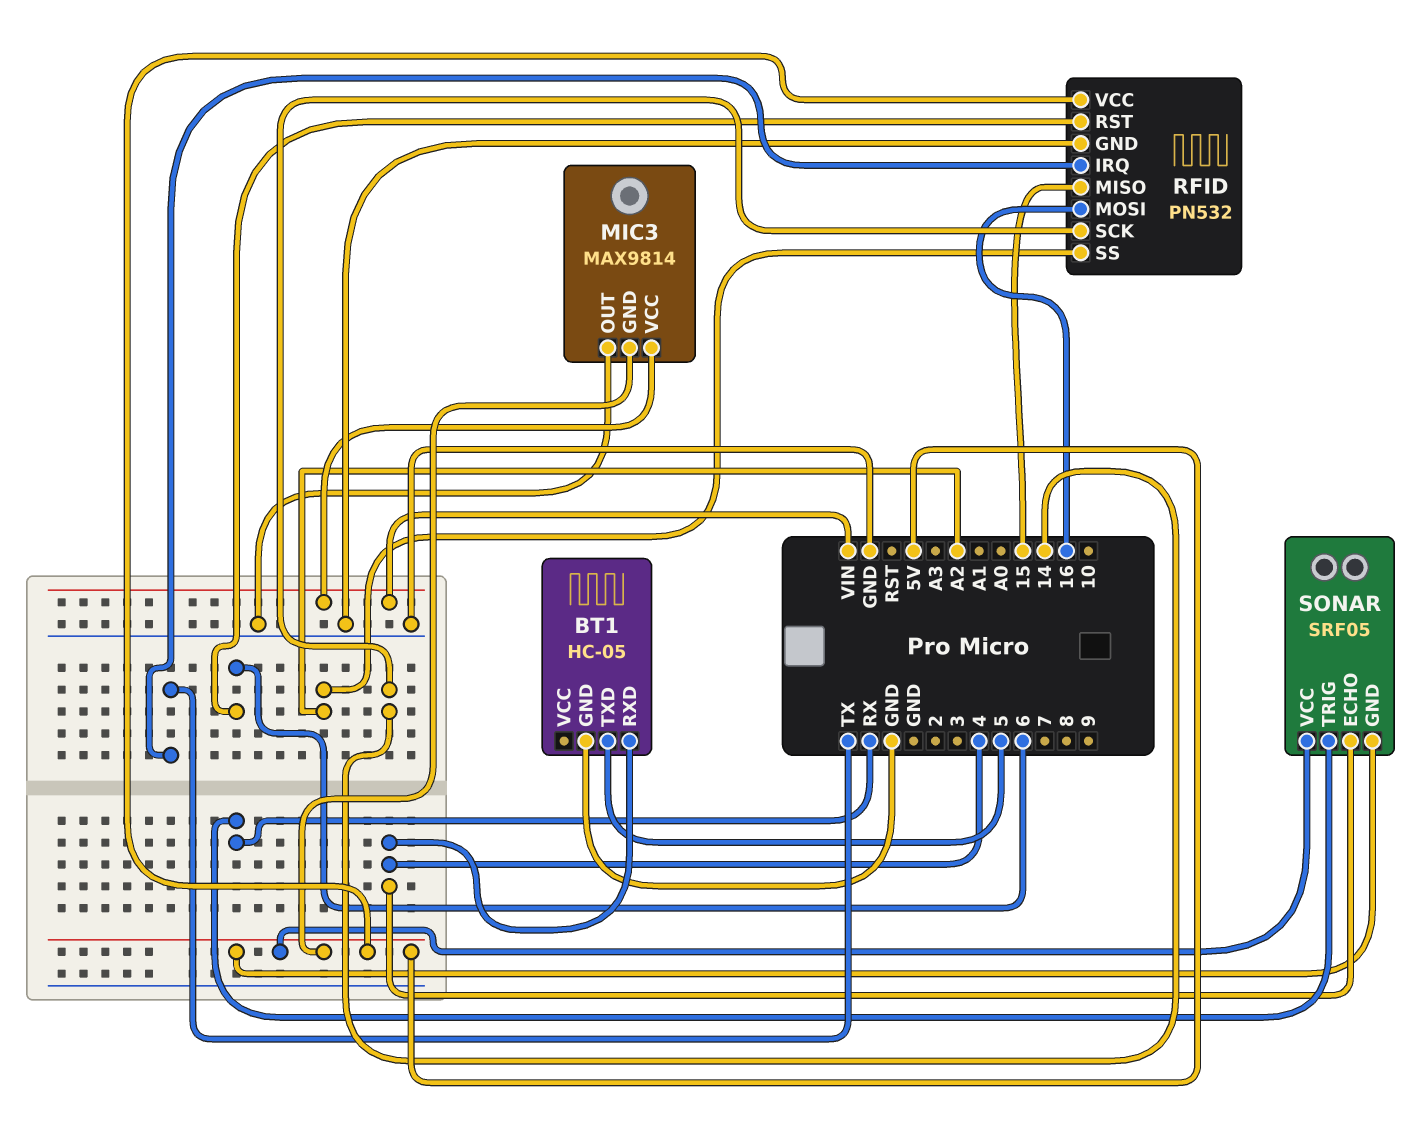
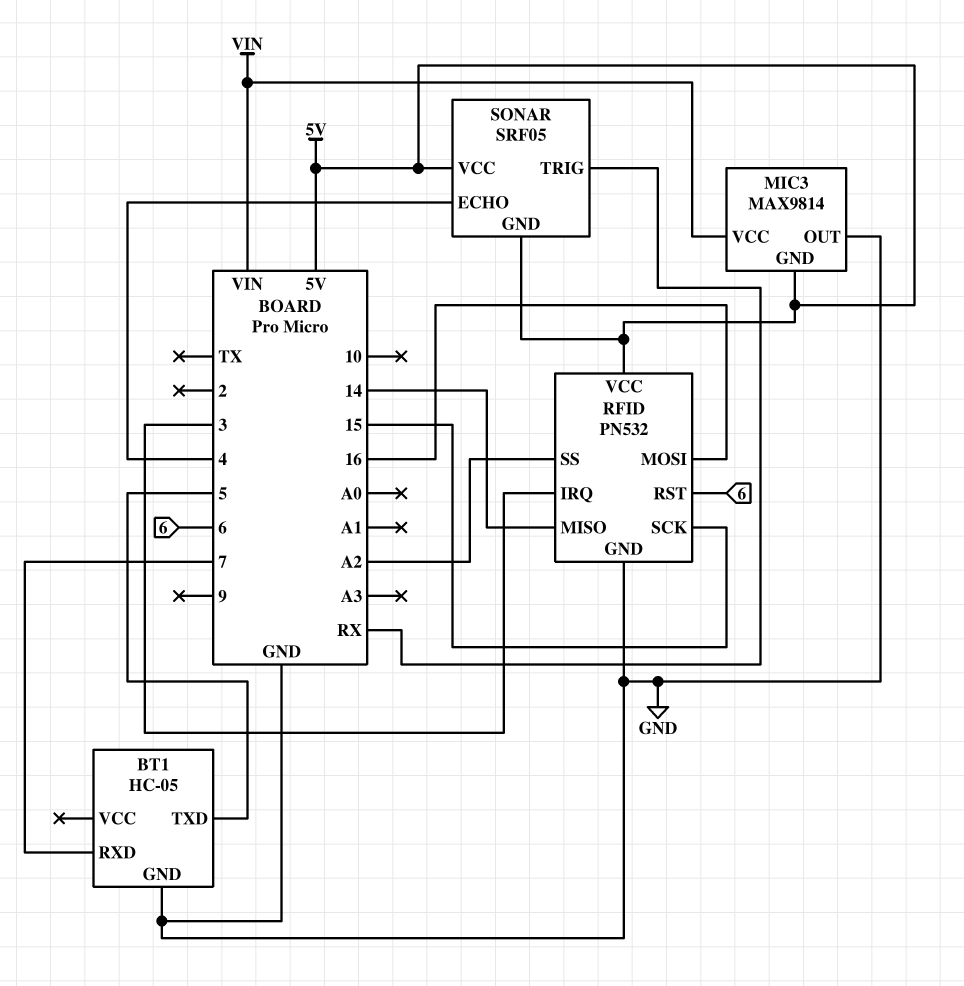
BT1 pin RXD: 4 -> 7
RFID pin IRQ: TX -> 3
RFID pin MISO: 15 -> 14
RFID pin SCK: 14 -> 15

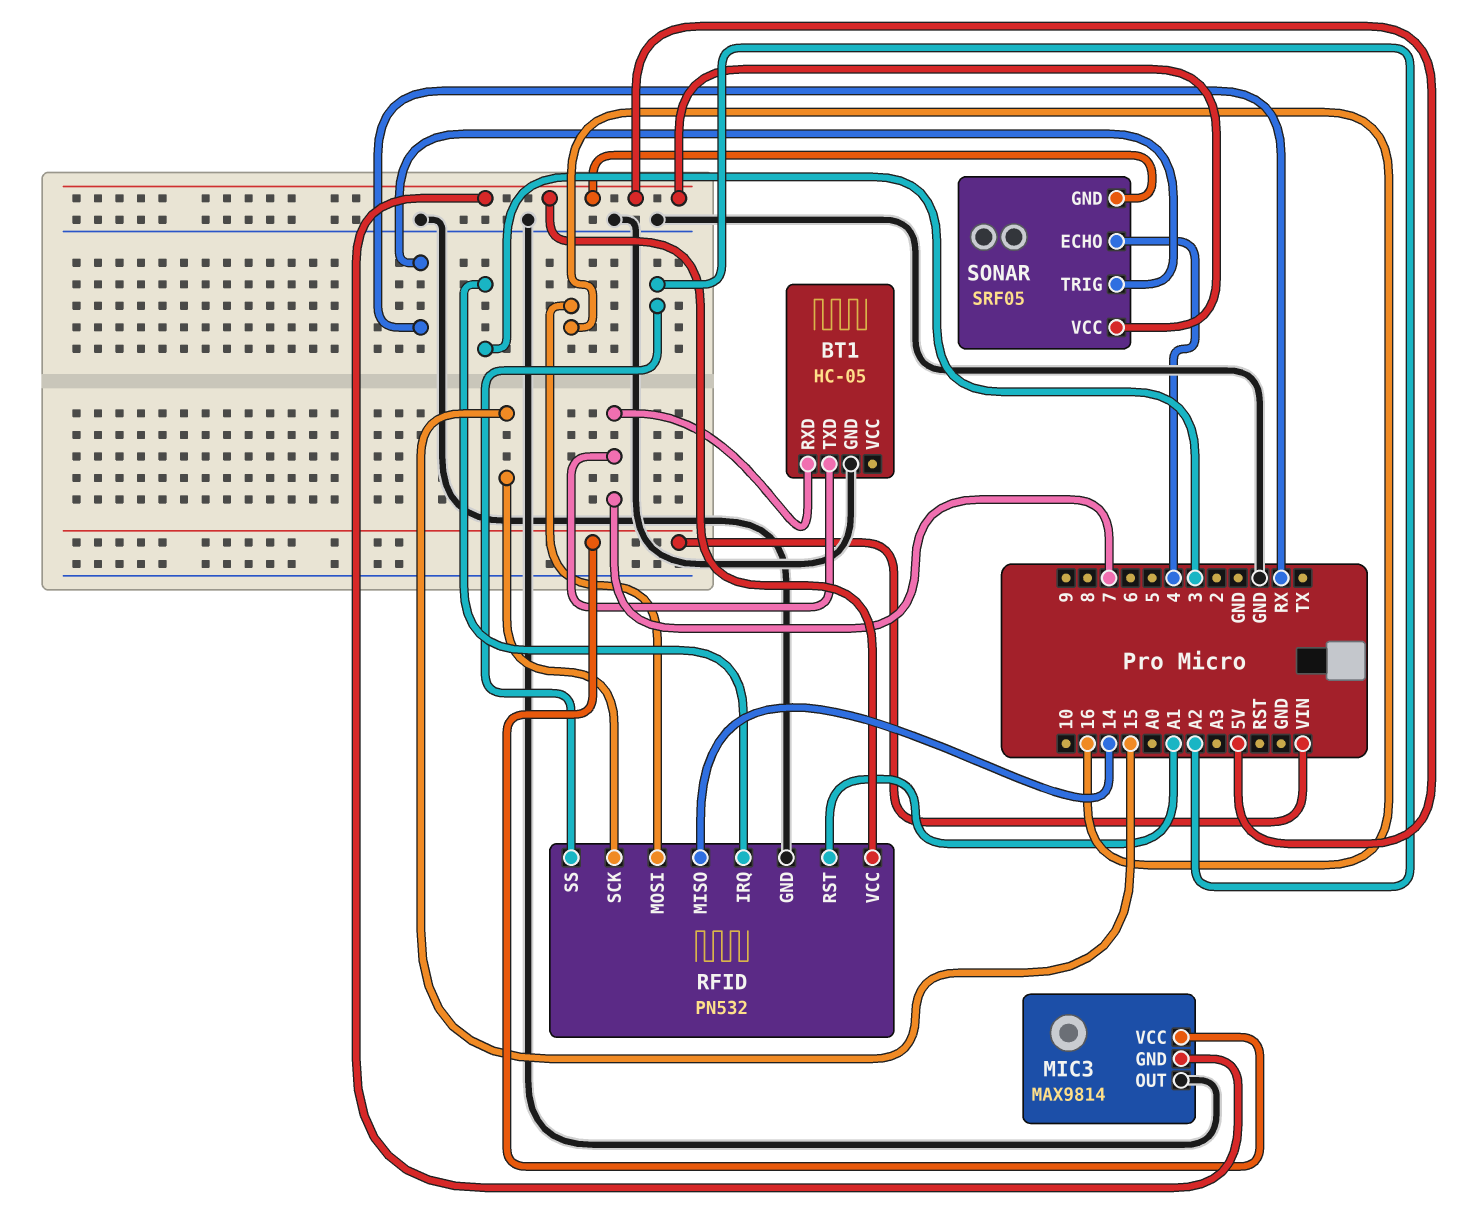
BT1 pin TXD: 5 -> 7
RFID pin RST: 6 -> A1

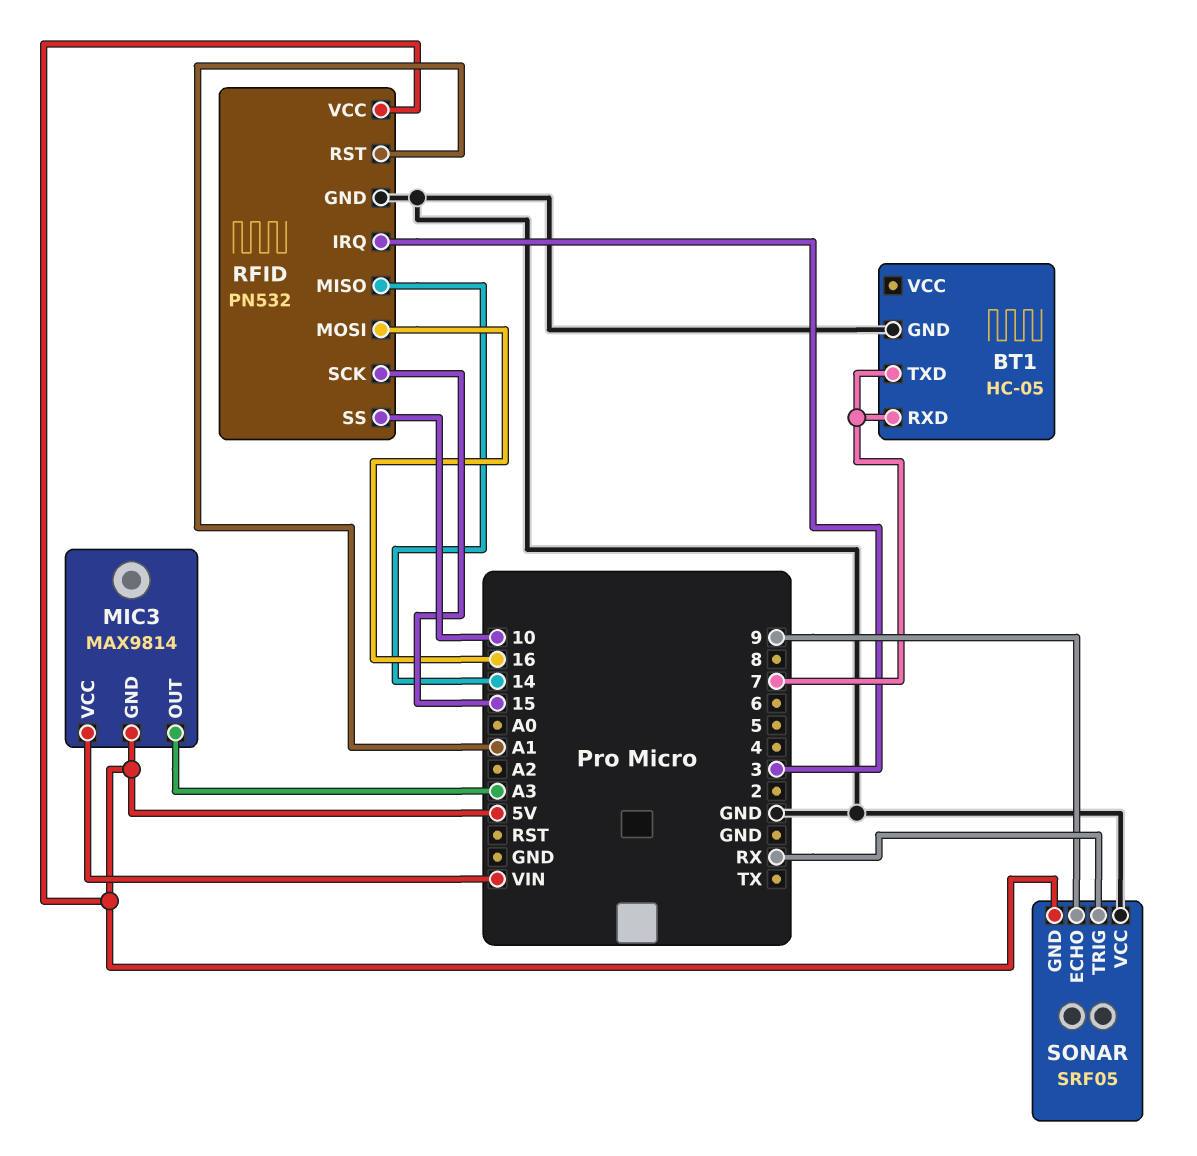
MIC3 pin OUT: GND -> A3
RFID pin SS: A2 -> 10
SONAR pin ECHO: 4 -> 9
SONAR pin VCC: 5V -> GND

